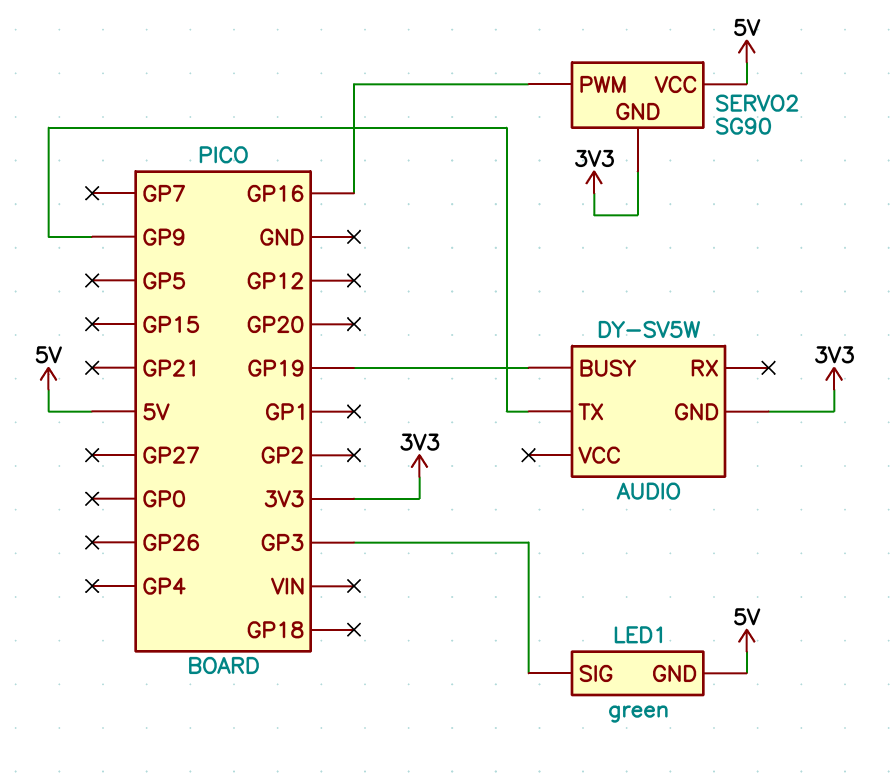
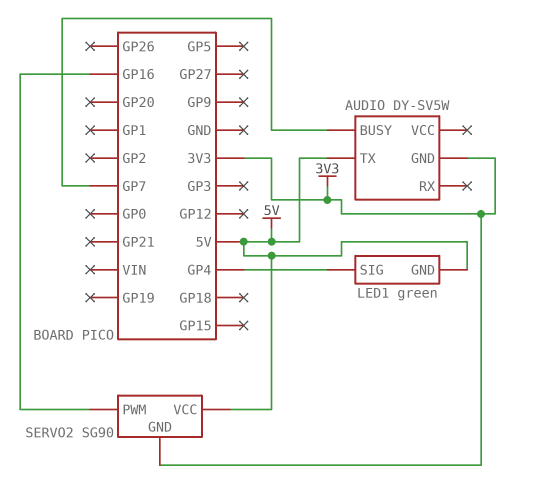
AUDIO pin BUSY: GP19 -> GP7
AUDIO pin TX: GP9 -> 5V
LED1 pin SIG: GP3 -> GP4

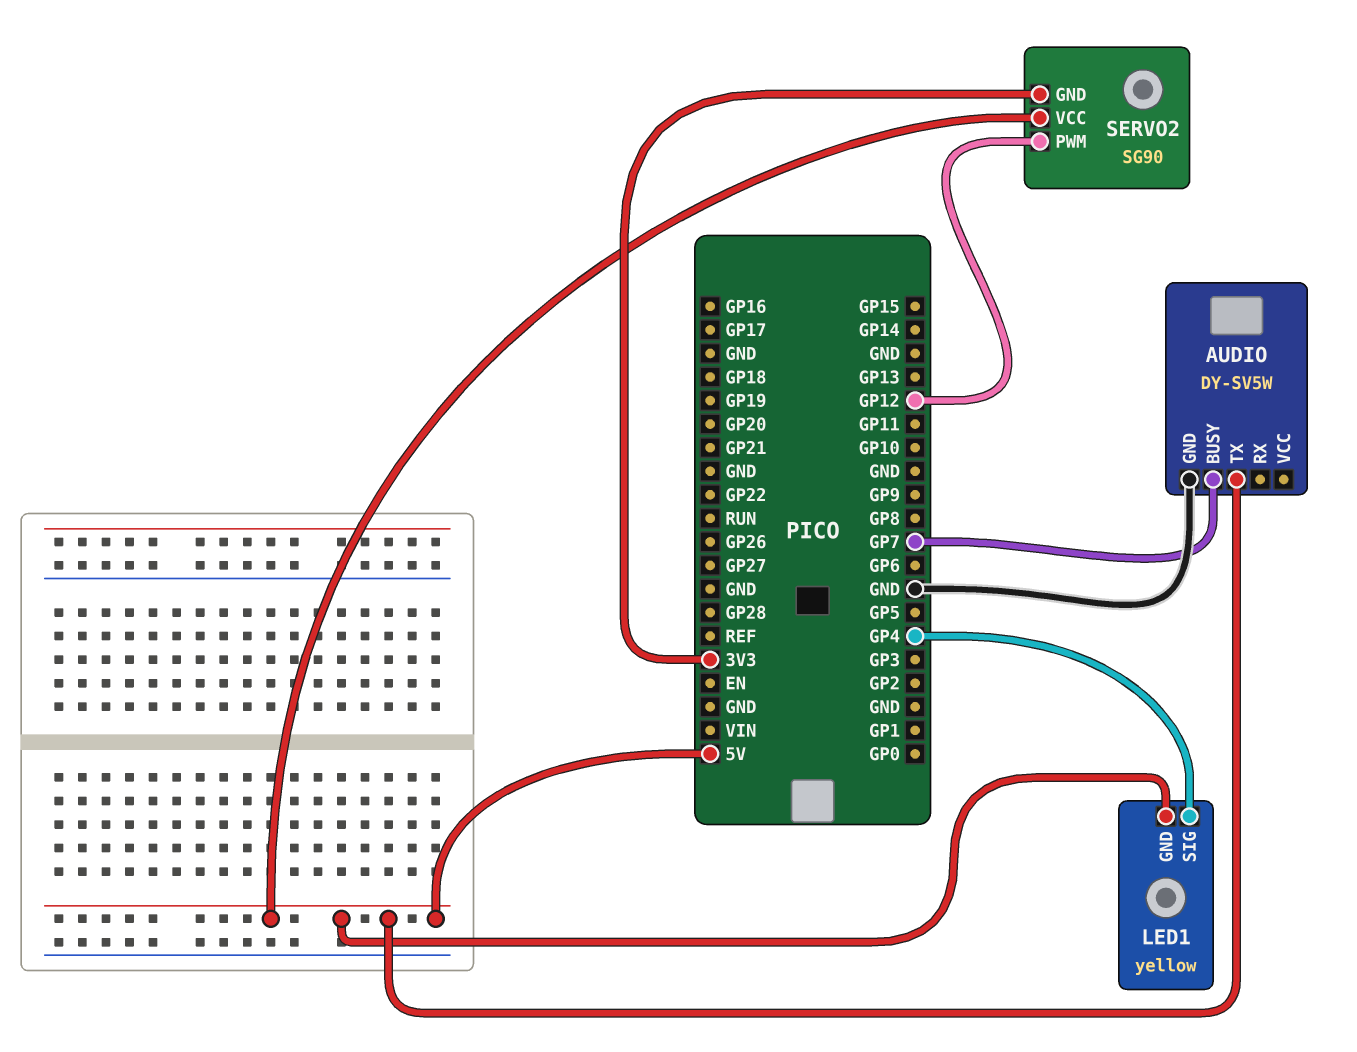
AUDIO pin GND: 3V3 -> GND
LED1: green -> yellow
SERVO2 pin PWM: GP16 -> GP12

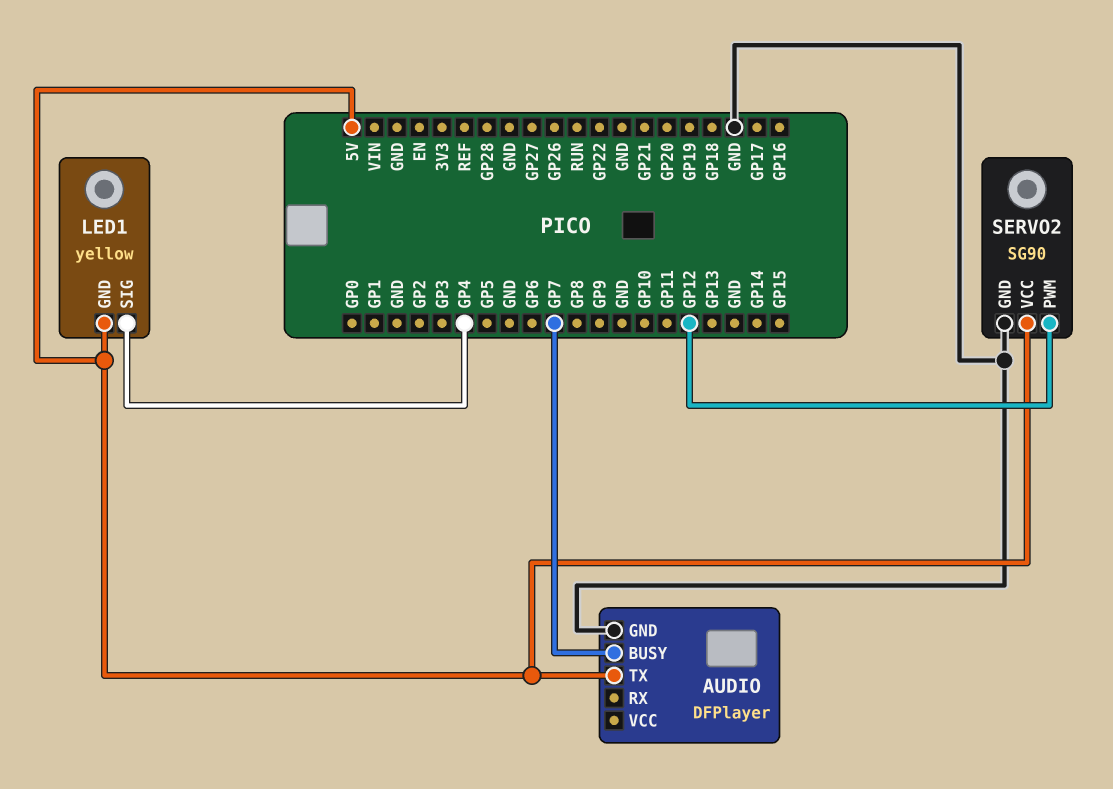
AUDIO: DY-SV5W -> DFPlayer
SERVO2 pin GND: 3V3 -> GND

